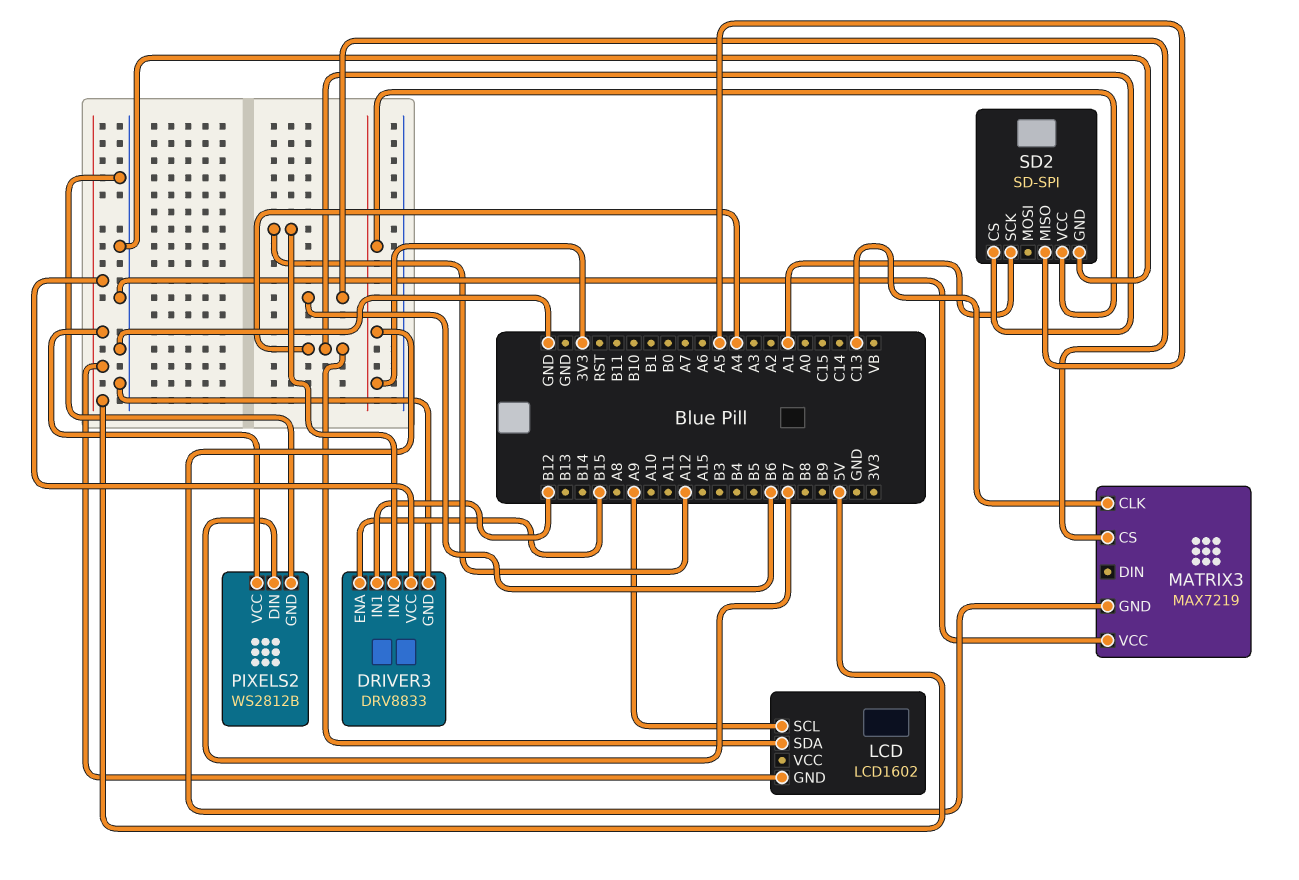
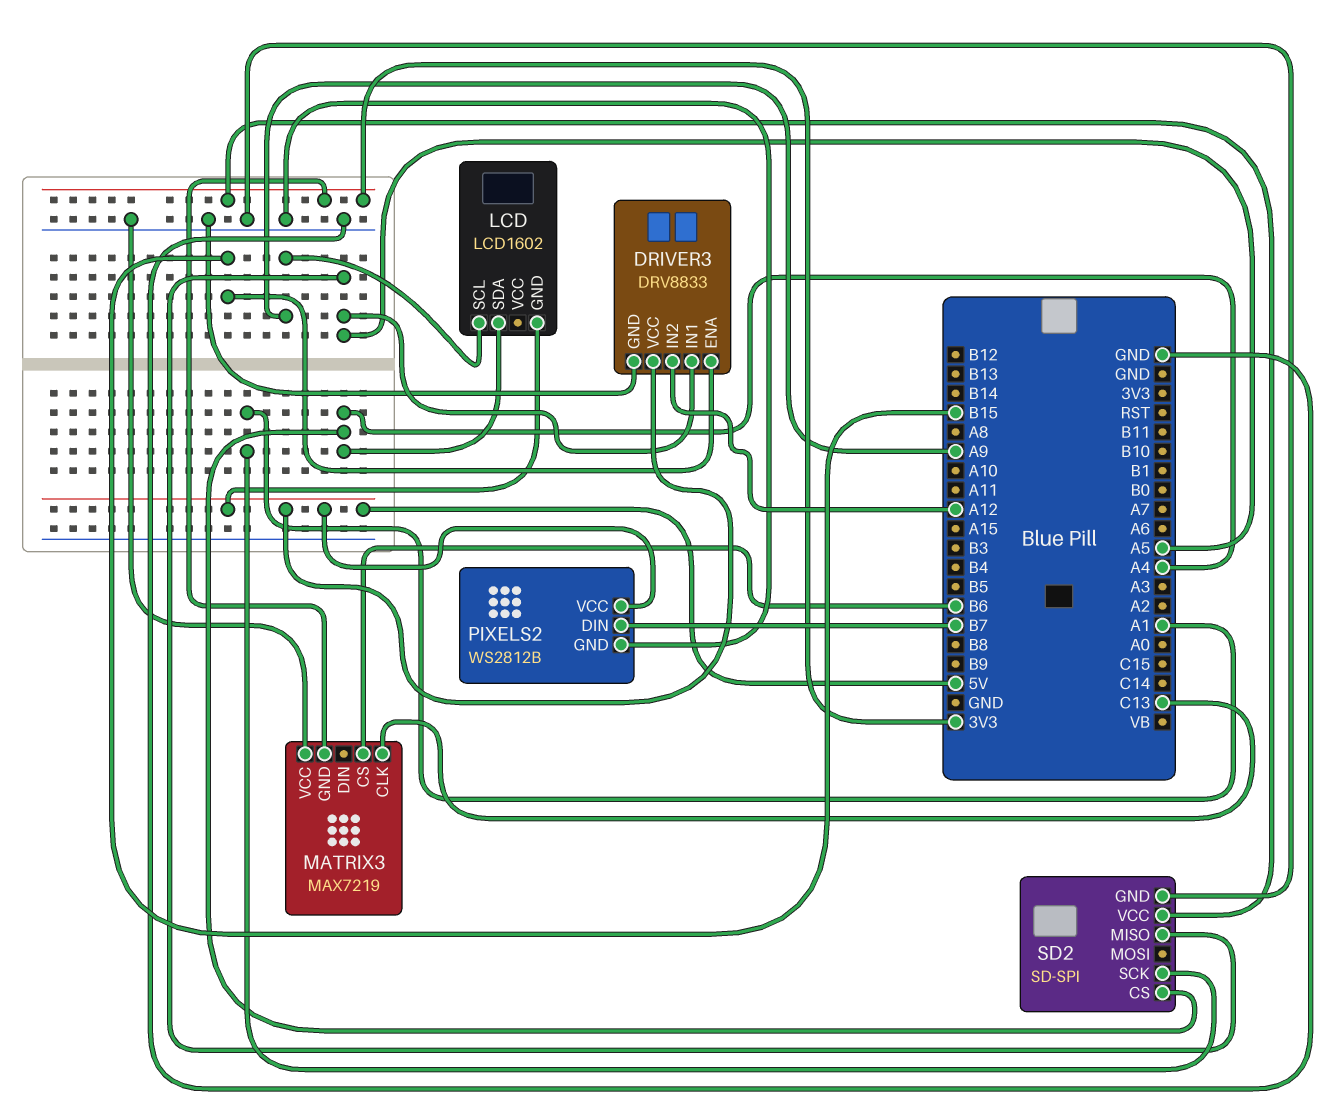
DRIVER3 pin IN1: B12 -> A5

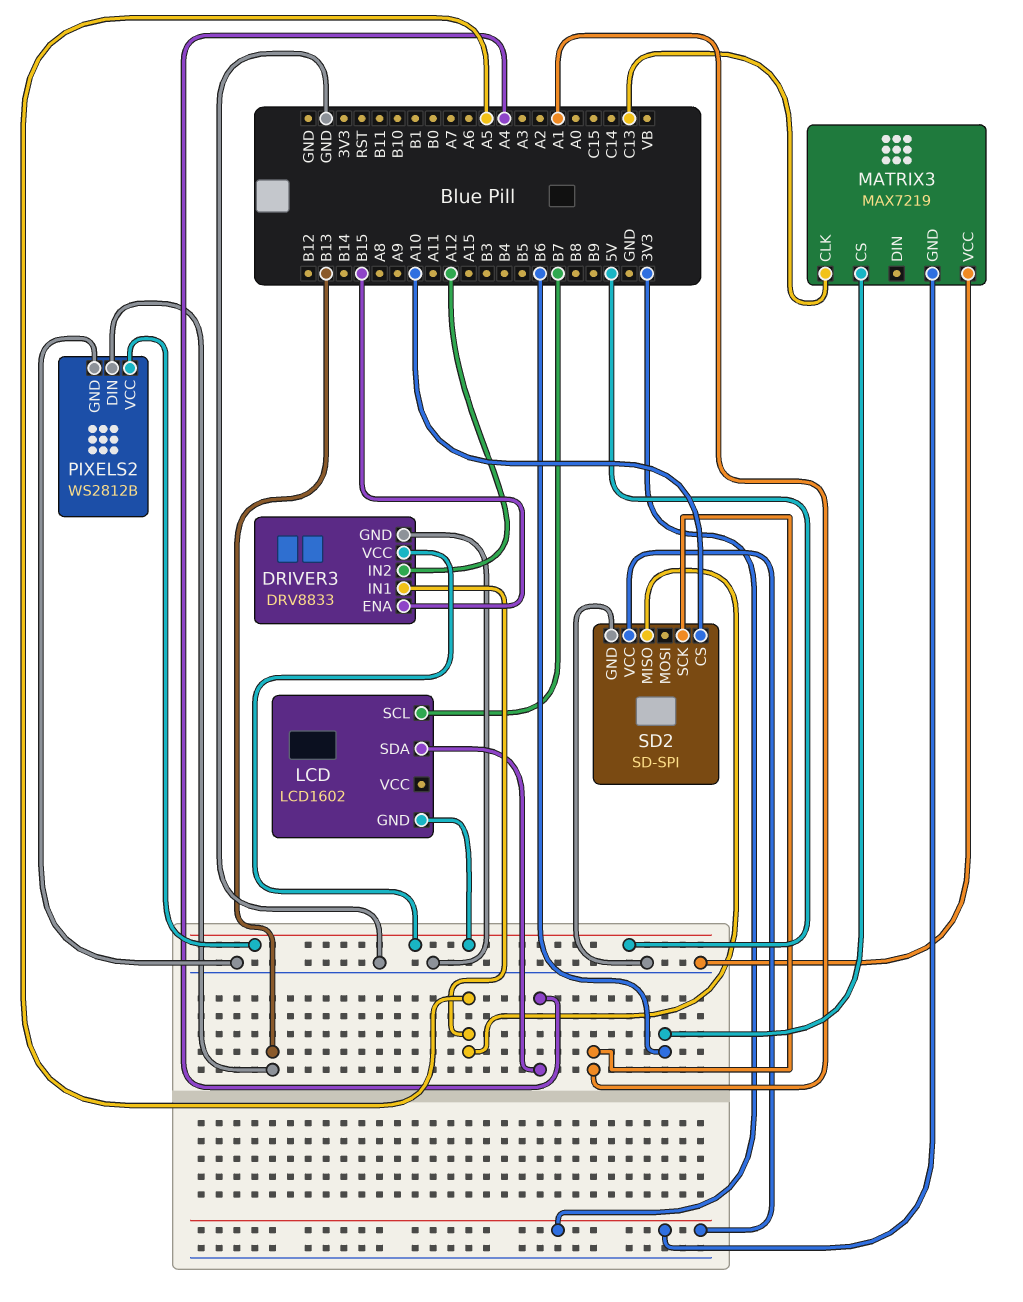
LCD pin SCL: A9 -> B7
PIXELS2 pin DIN: B7 -> B13
SD2 pin CS: A4 -> A10

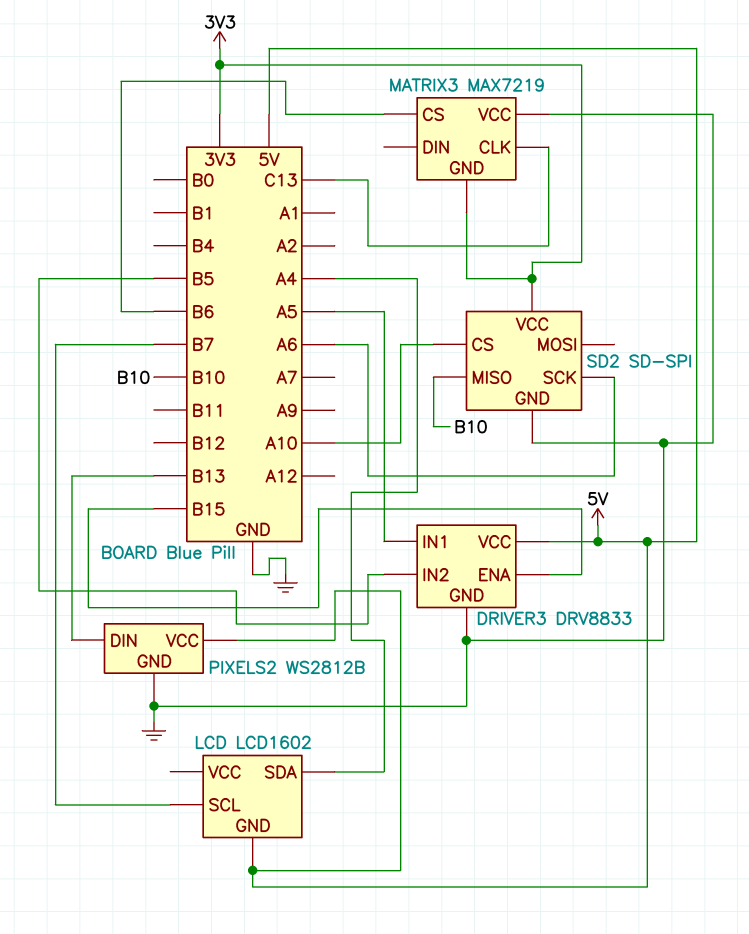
DRIVER3 pin IN2: A12 -> B5
SD2 pin MISO: A5 -> B10
SD2 pin SCK: A1 -> A6

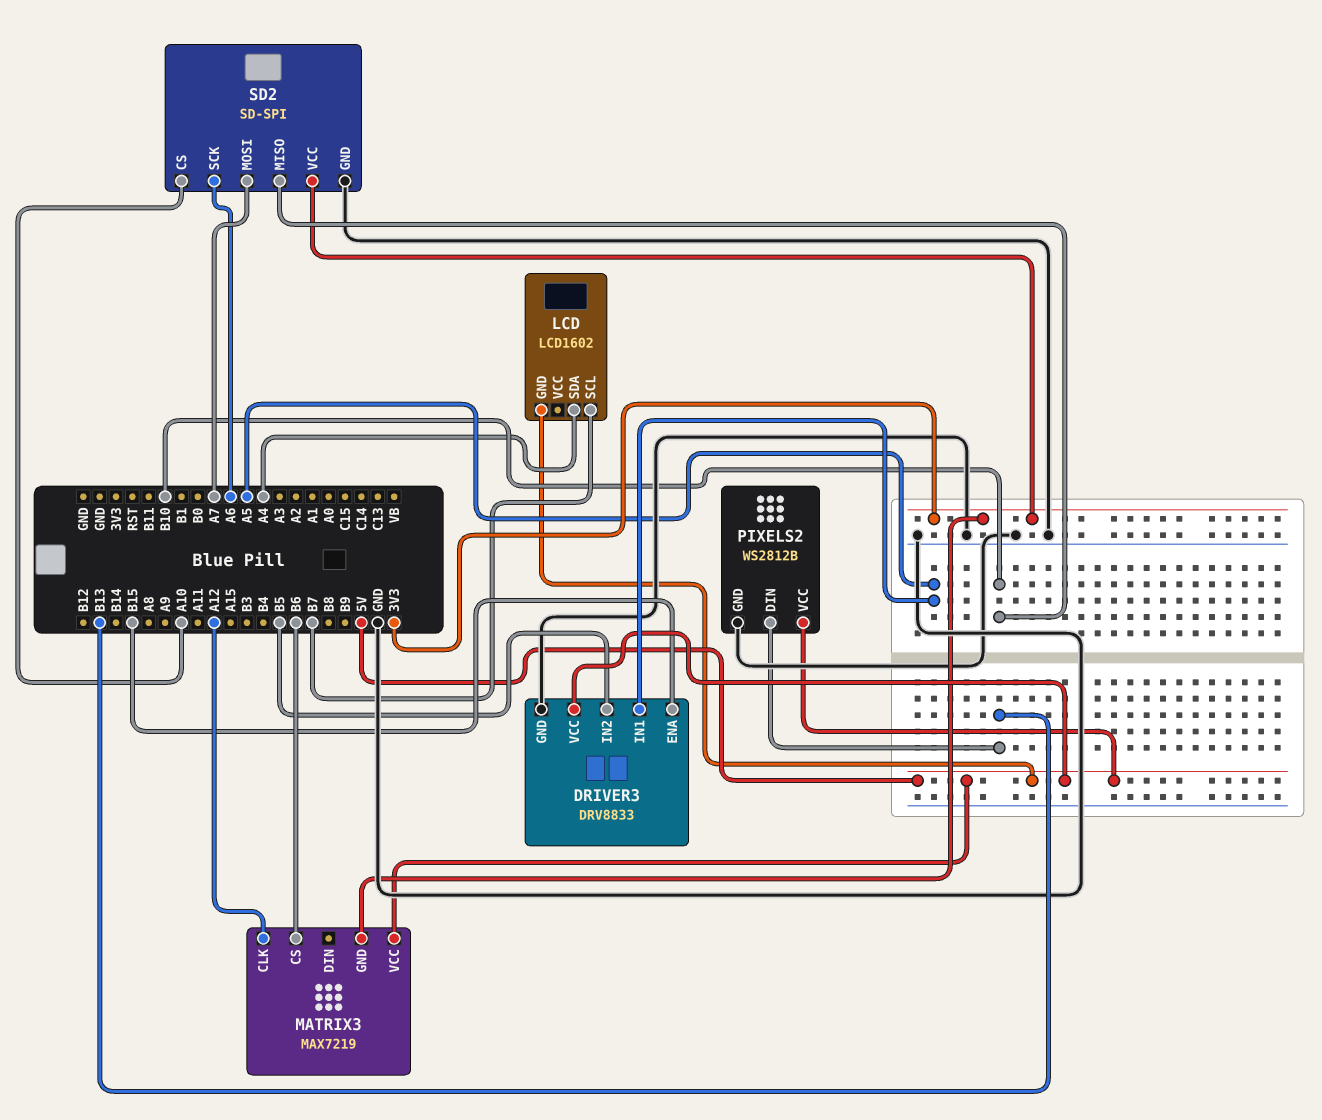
MATRIX3 pin CLK: C13 -> A12
MATRIX3 pin VCC: GND -> 5V
SD2 pin MOSI: none -> A7

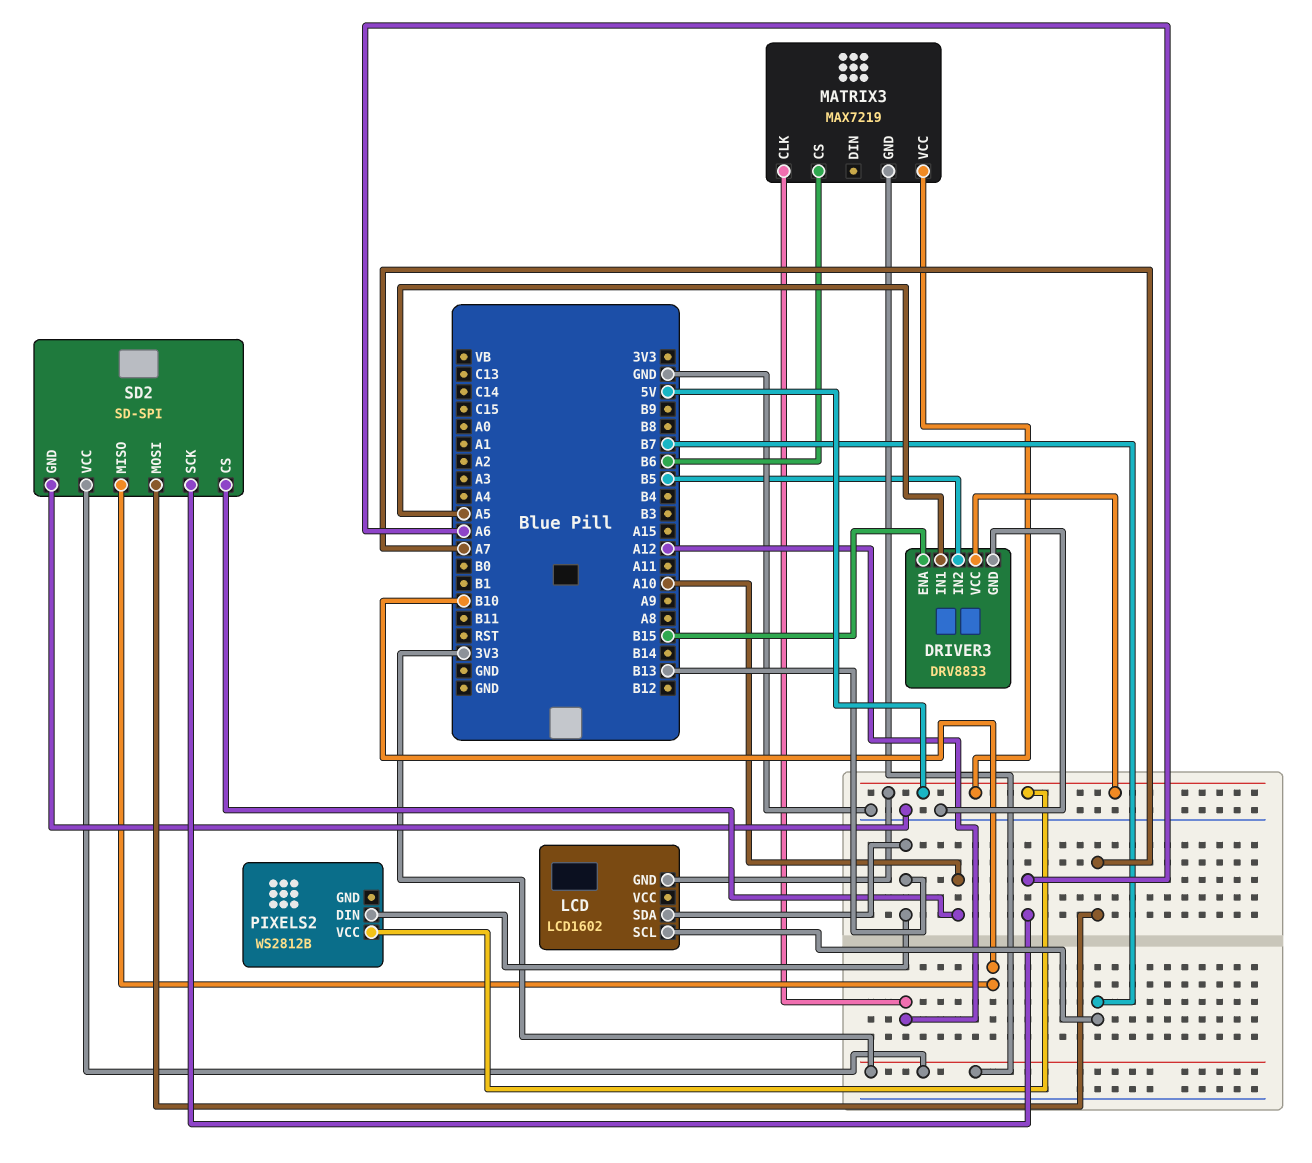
LCD pin SDA: A4 -> B13
PIXELS2 pin GND: GND -> none

